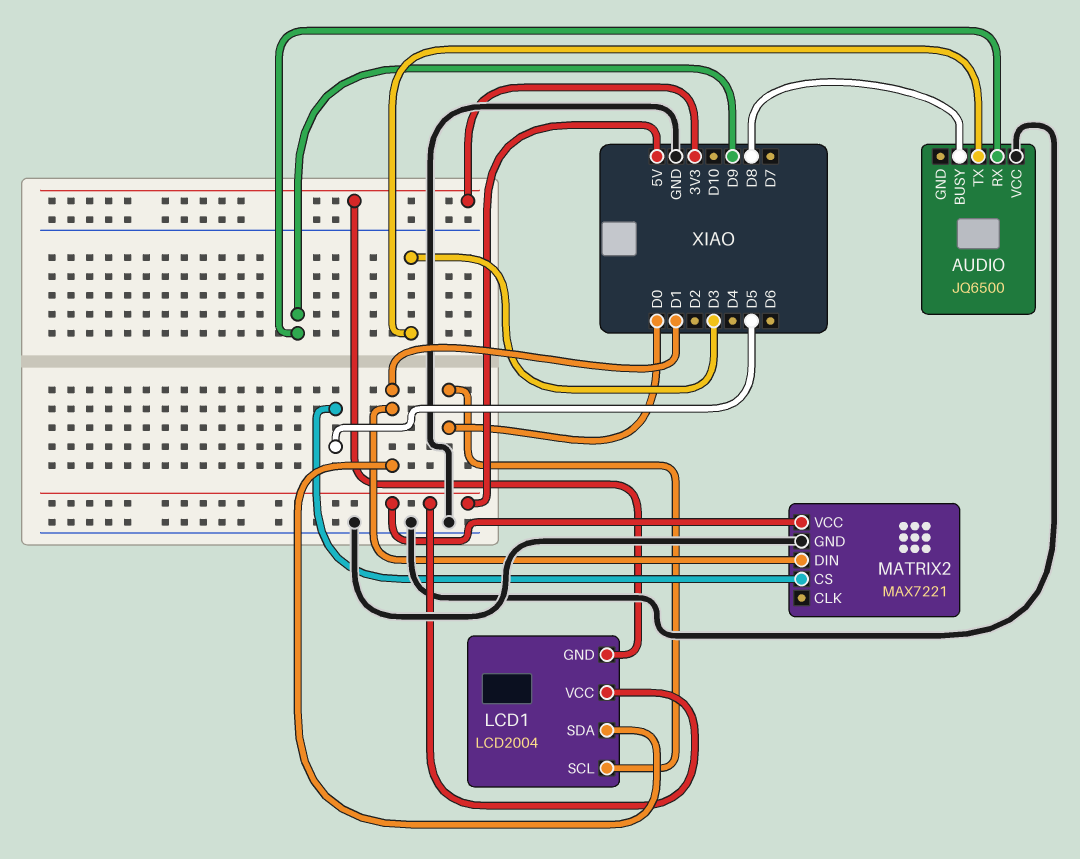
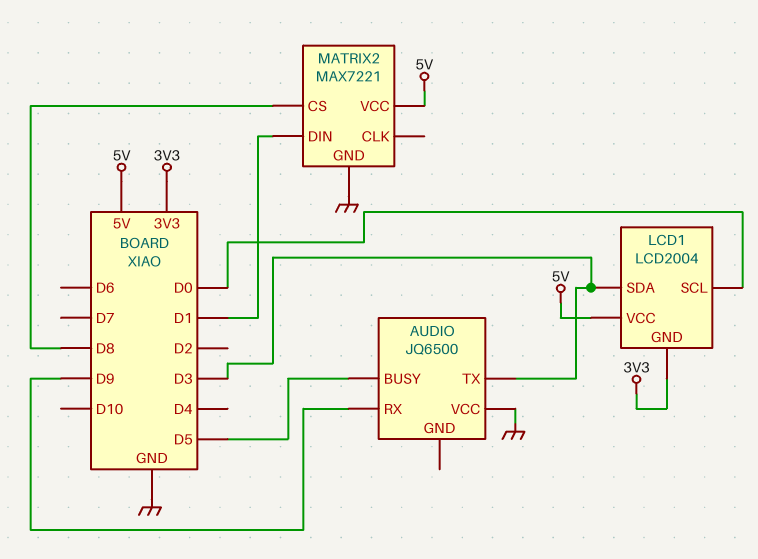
AUDIO pin BUSY: D8 -> D5
LCD1 pin SDA: D1 -> D3
MATRIX2 pin CS: D5 -> D8

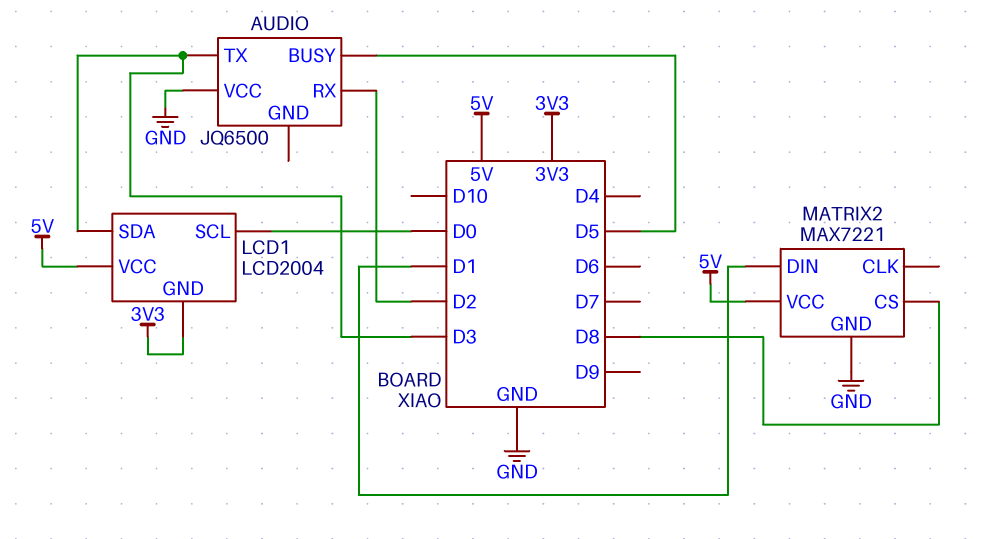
AUDIO pin RX: D9 -> D2

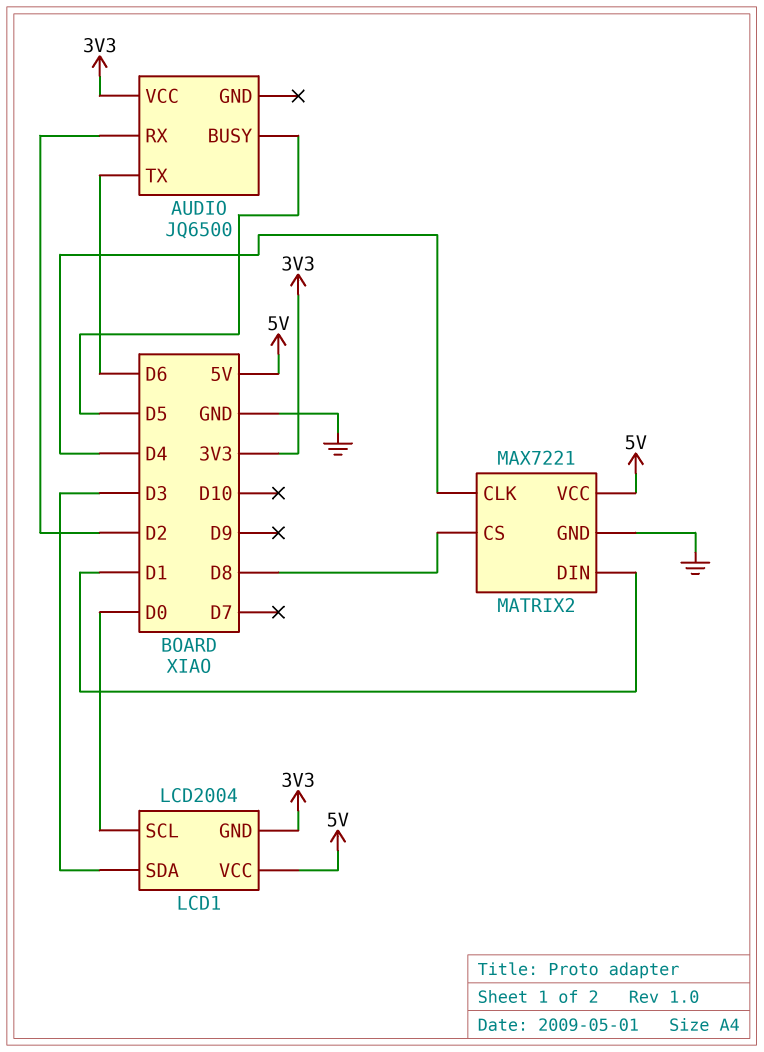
AUDIO pin TX: D3 -> D6
AUDIO pin VCC: GND -> 3V3
MATRIX2 pin CLK: none -> D4

